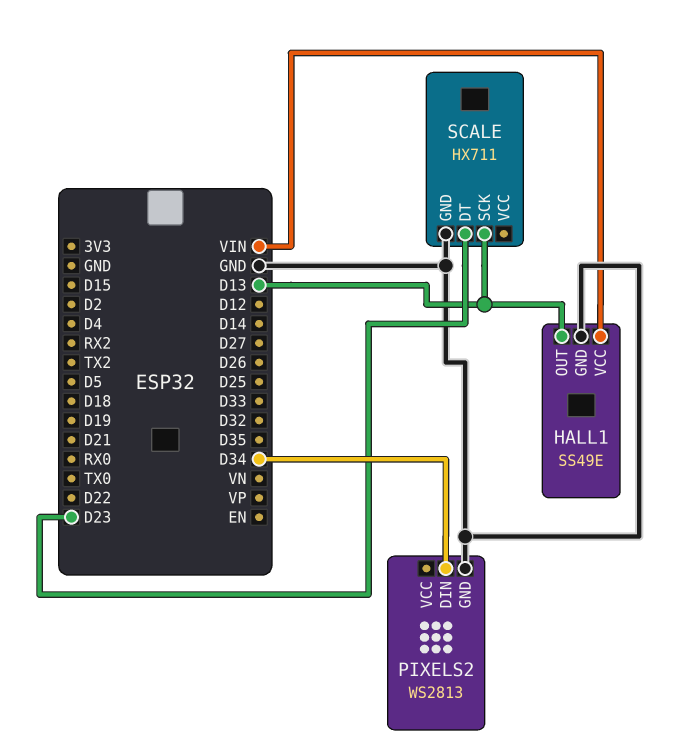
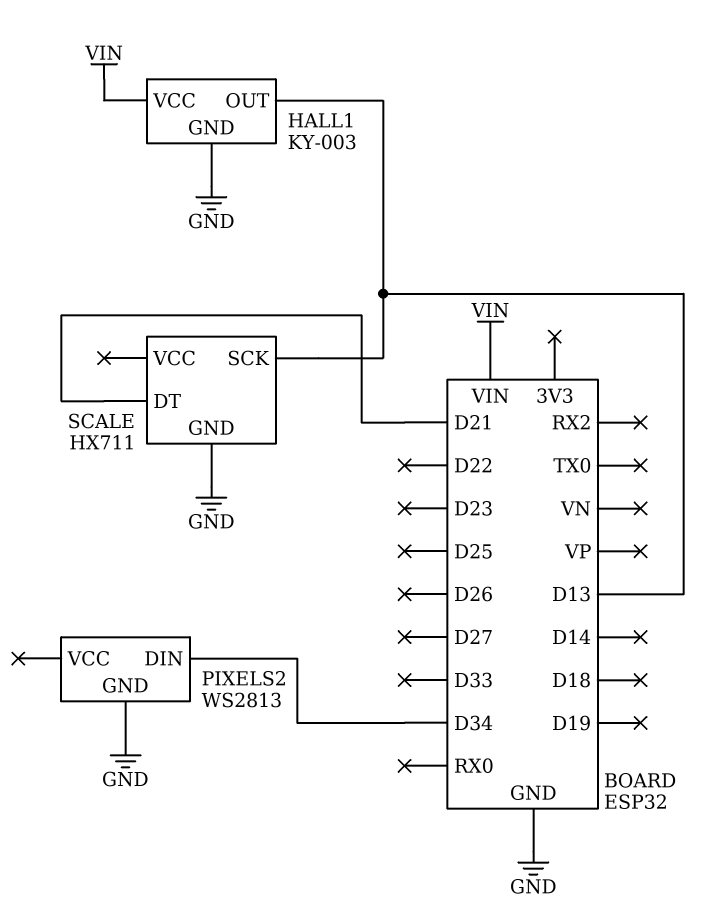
HALL1: SS49E -> KY-003
SCALE pin DT: D23 -> D21

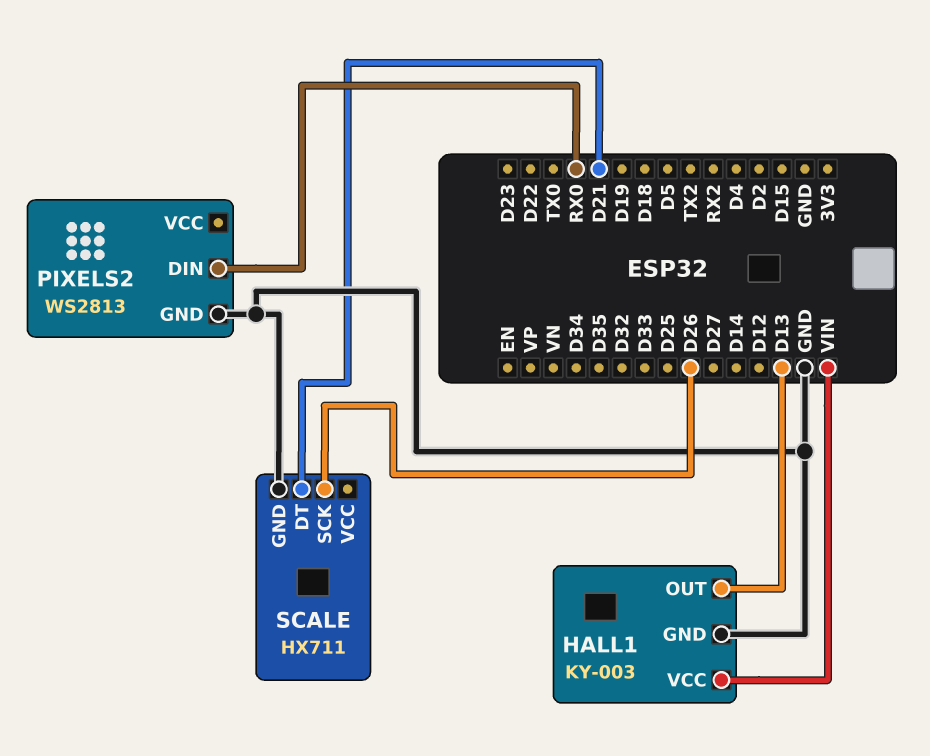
PIXELS2 pin DIN: D34 -> RX0
SCALE pin SCK: D13 -> D26

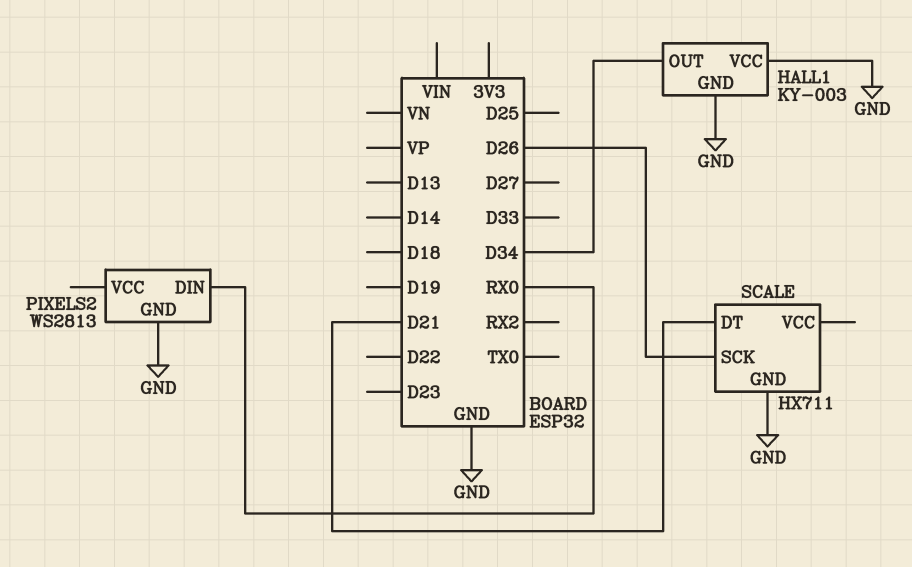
HALL1 pin OUT: D13 -> D34
HALL1 pin VCC: VIN -> GND

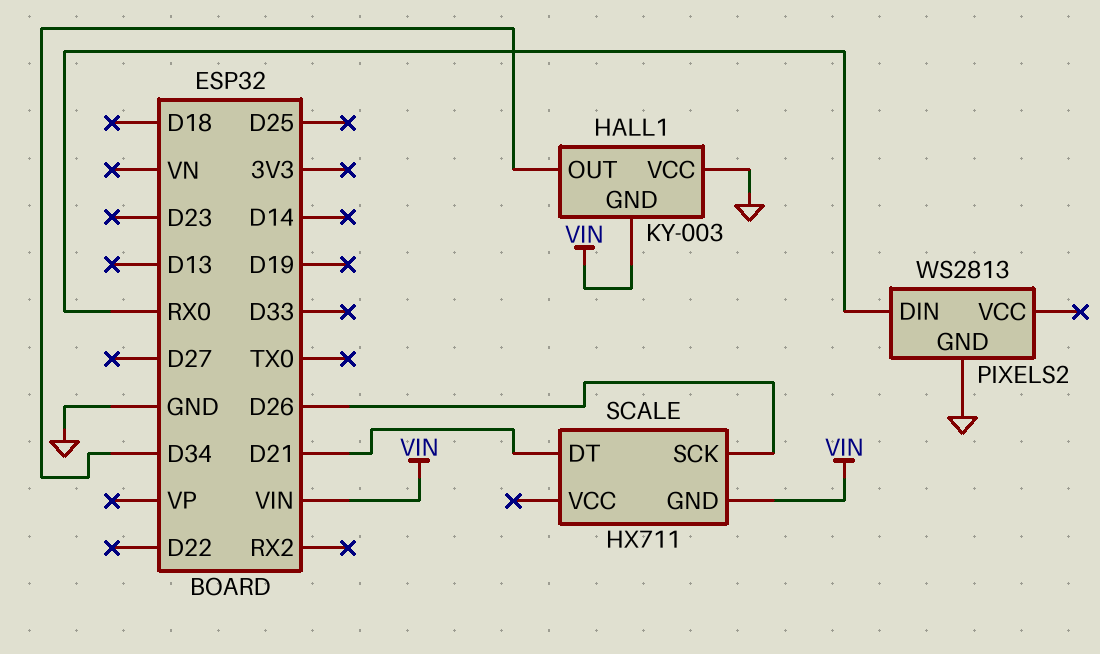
HALL1 pin GND: GND -> VIN
SCALE pin GND: GND -> VIN

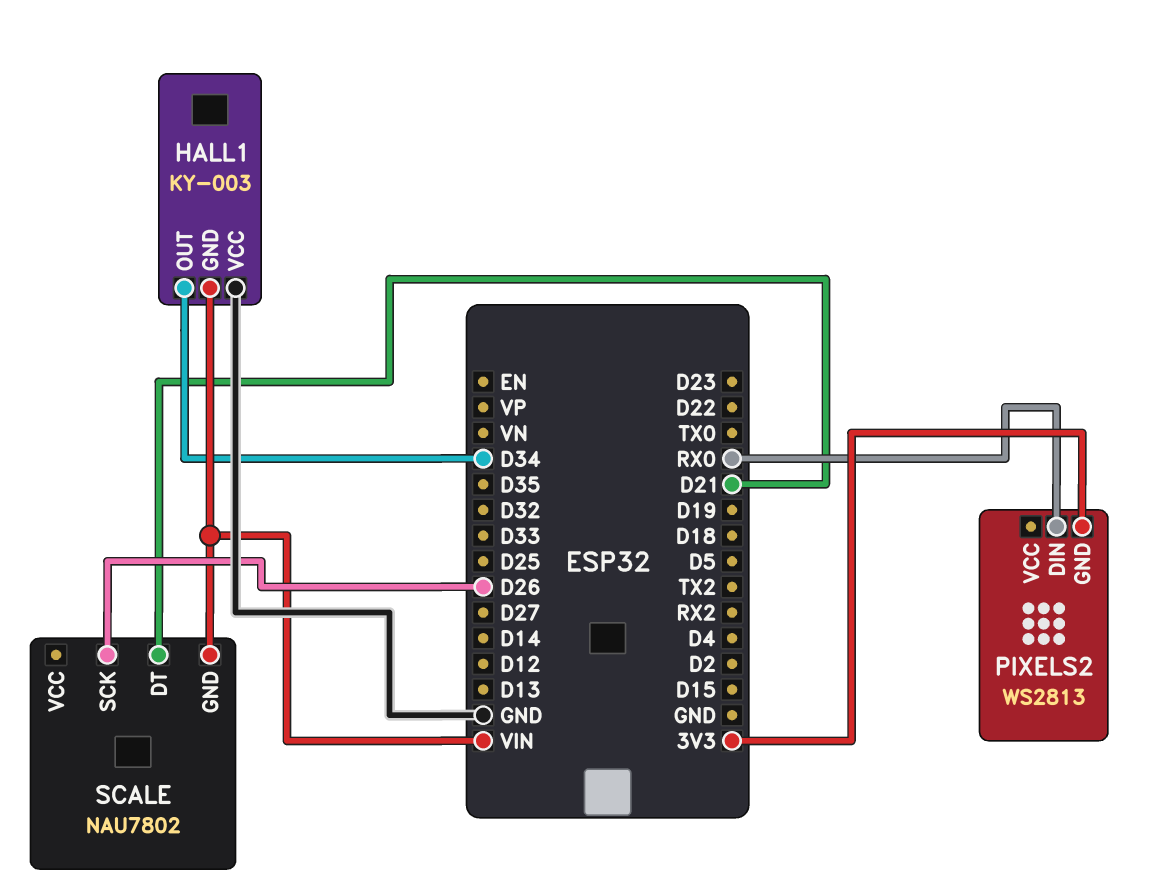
PIXELS2 pin GND: GND -> 3V3
SCALE: HX711 -> NAU7802

